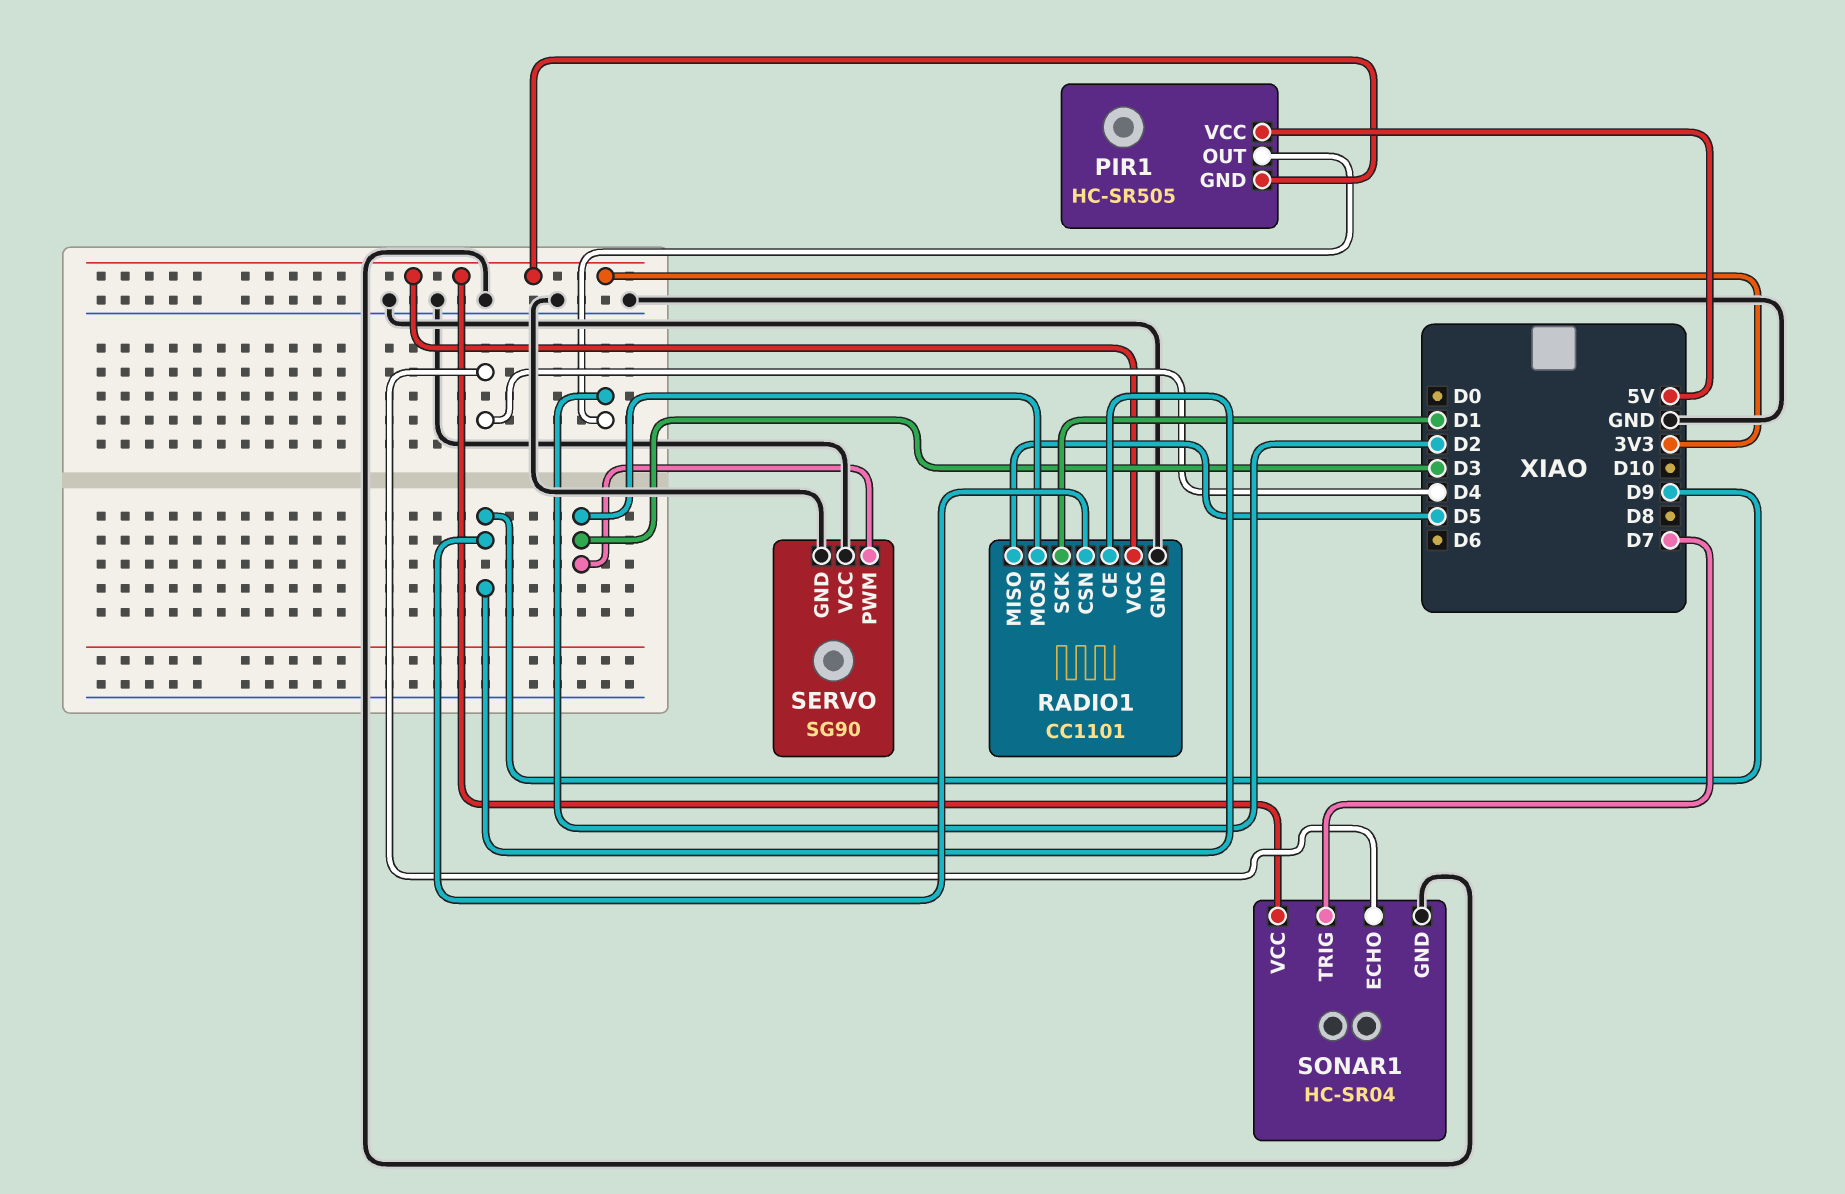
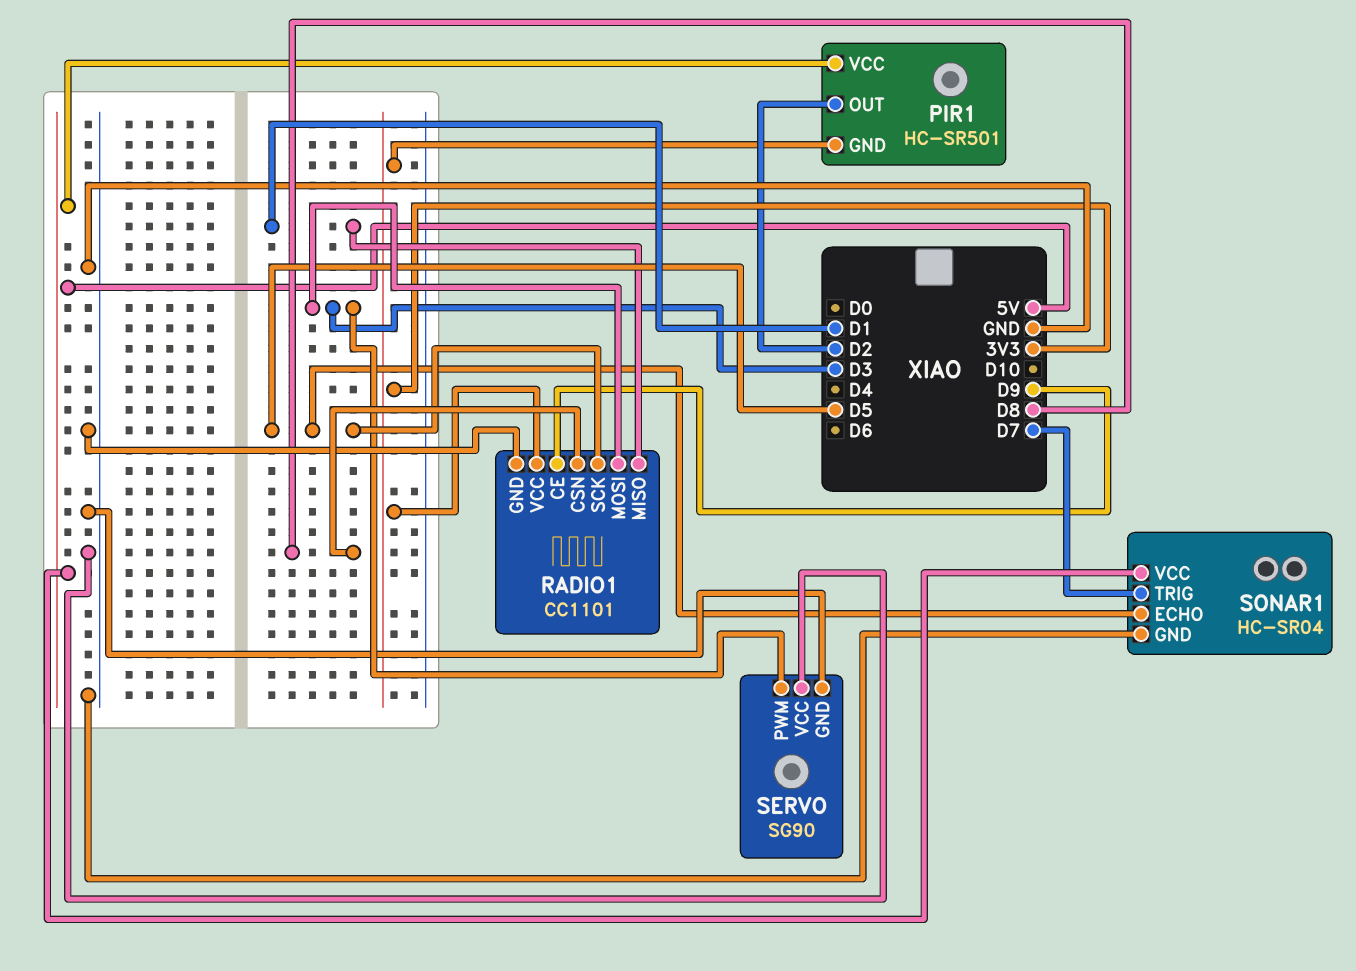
PIR1: HC-SR505 -> HC-SR501
RADIO1 pin CSN: D9 -> D8
RADIO1 pin MISO: D5 -> D1
RADIO1 pin SCK: D1 -> D5
SONAR1 pin ECHO: D4 -> D5
SONAR1 pin VCC: 3V3 -> 5V

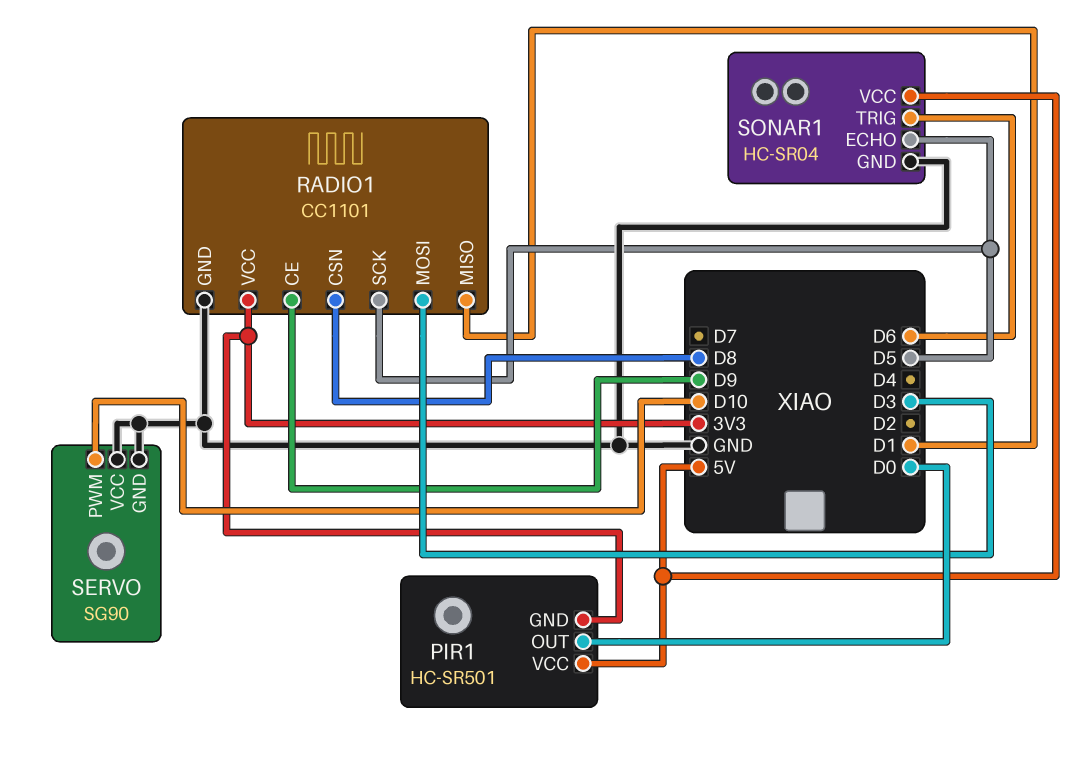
PIR1 pin OUT: D2 -> D0
SERVO pin PWM: D3 -> D10
SONAR1 pin TRIG: D7 -> D6

